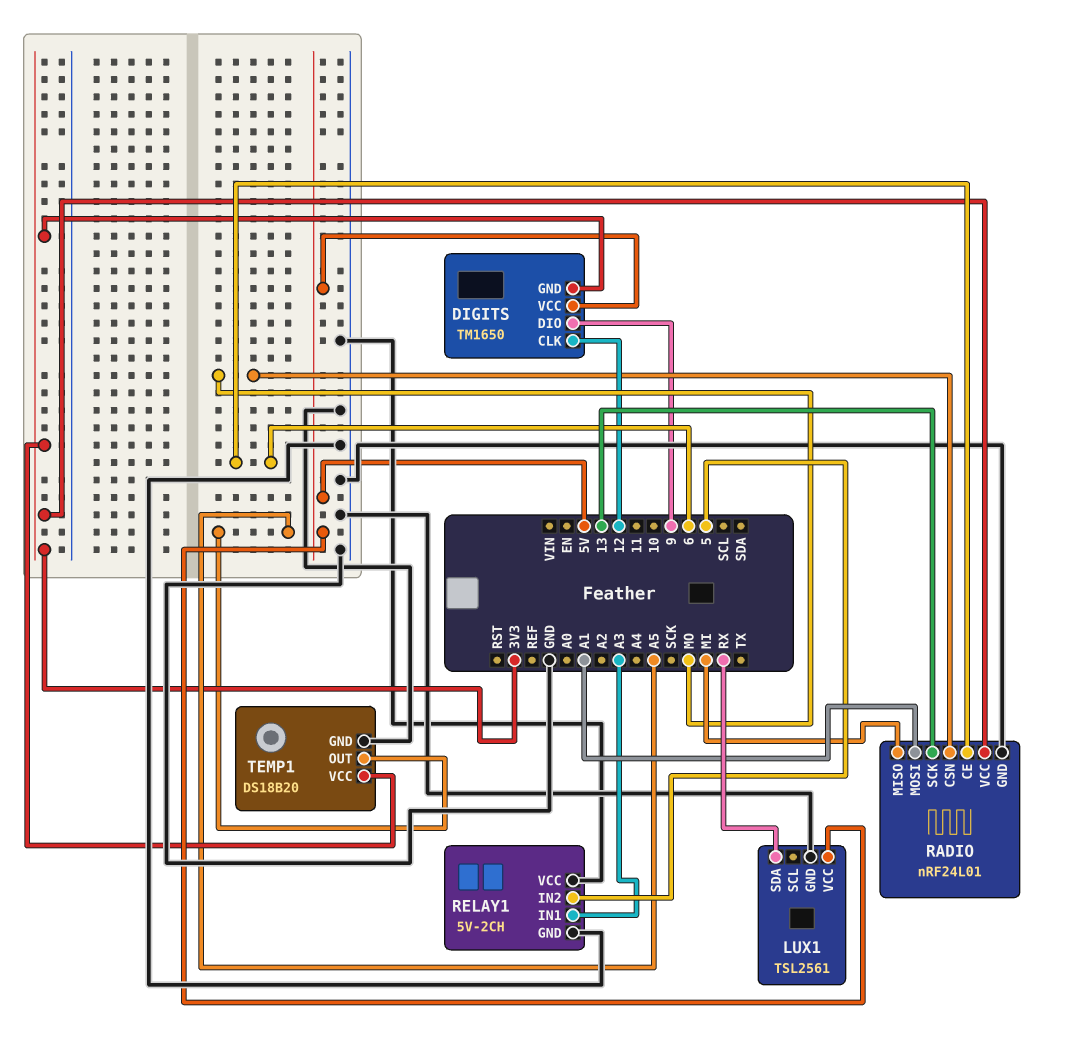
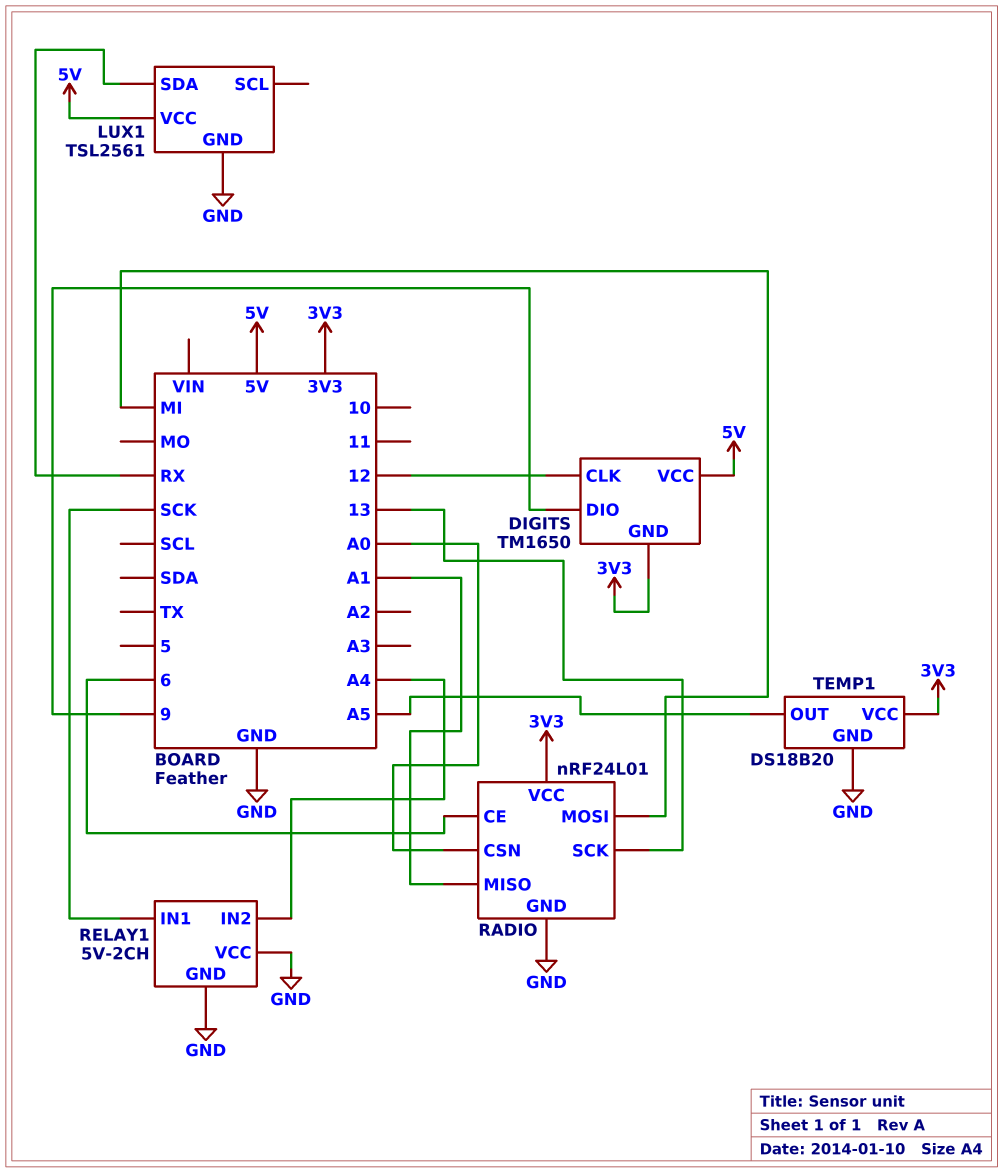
RADIO pin CSN: MO -> A0
RADIO pin MISO: MI -> A1
RADIO pin MOSI: A1 -> MI
RELAY1 pin IN1: A3 -> SCK
RELAY1 pin IN2: 5 -> A4

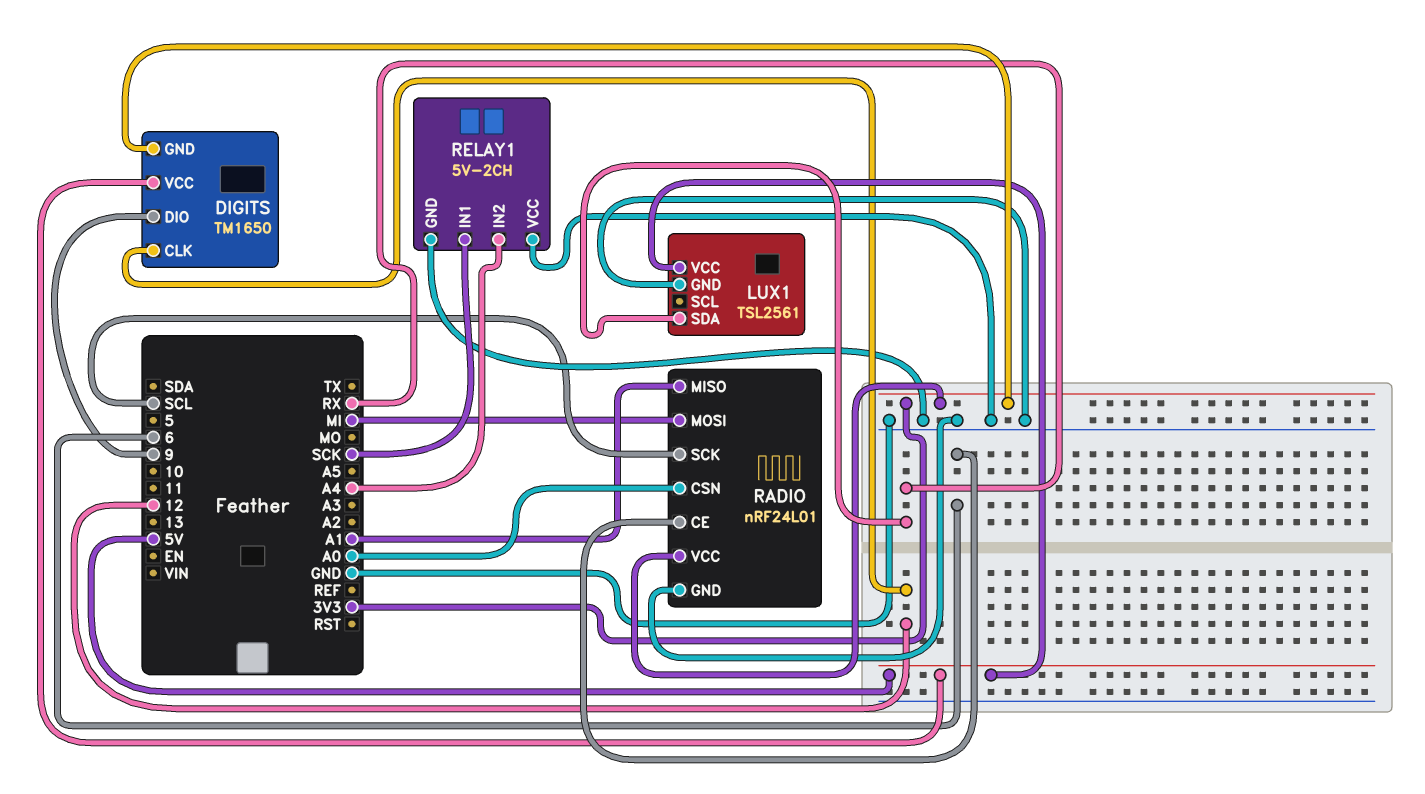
RADIO pin SCK: 13 -> SCL
TEMP1: DS18B20 -> none
TEMP1 pin GND: GND -> none
TEMP1 pin OUT: A5 -> none
TEMP1 pin VCC: 3V3 -> none

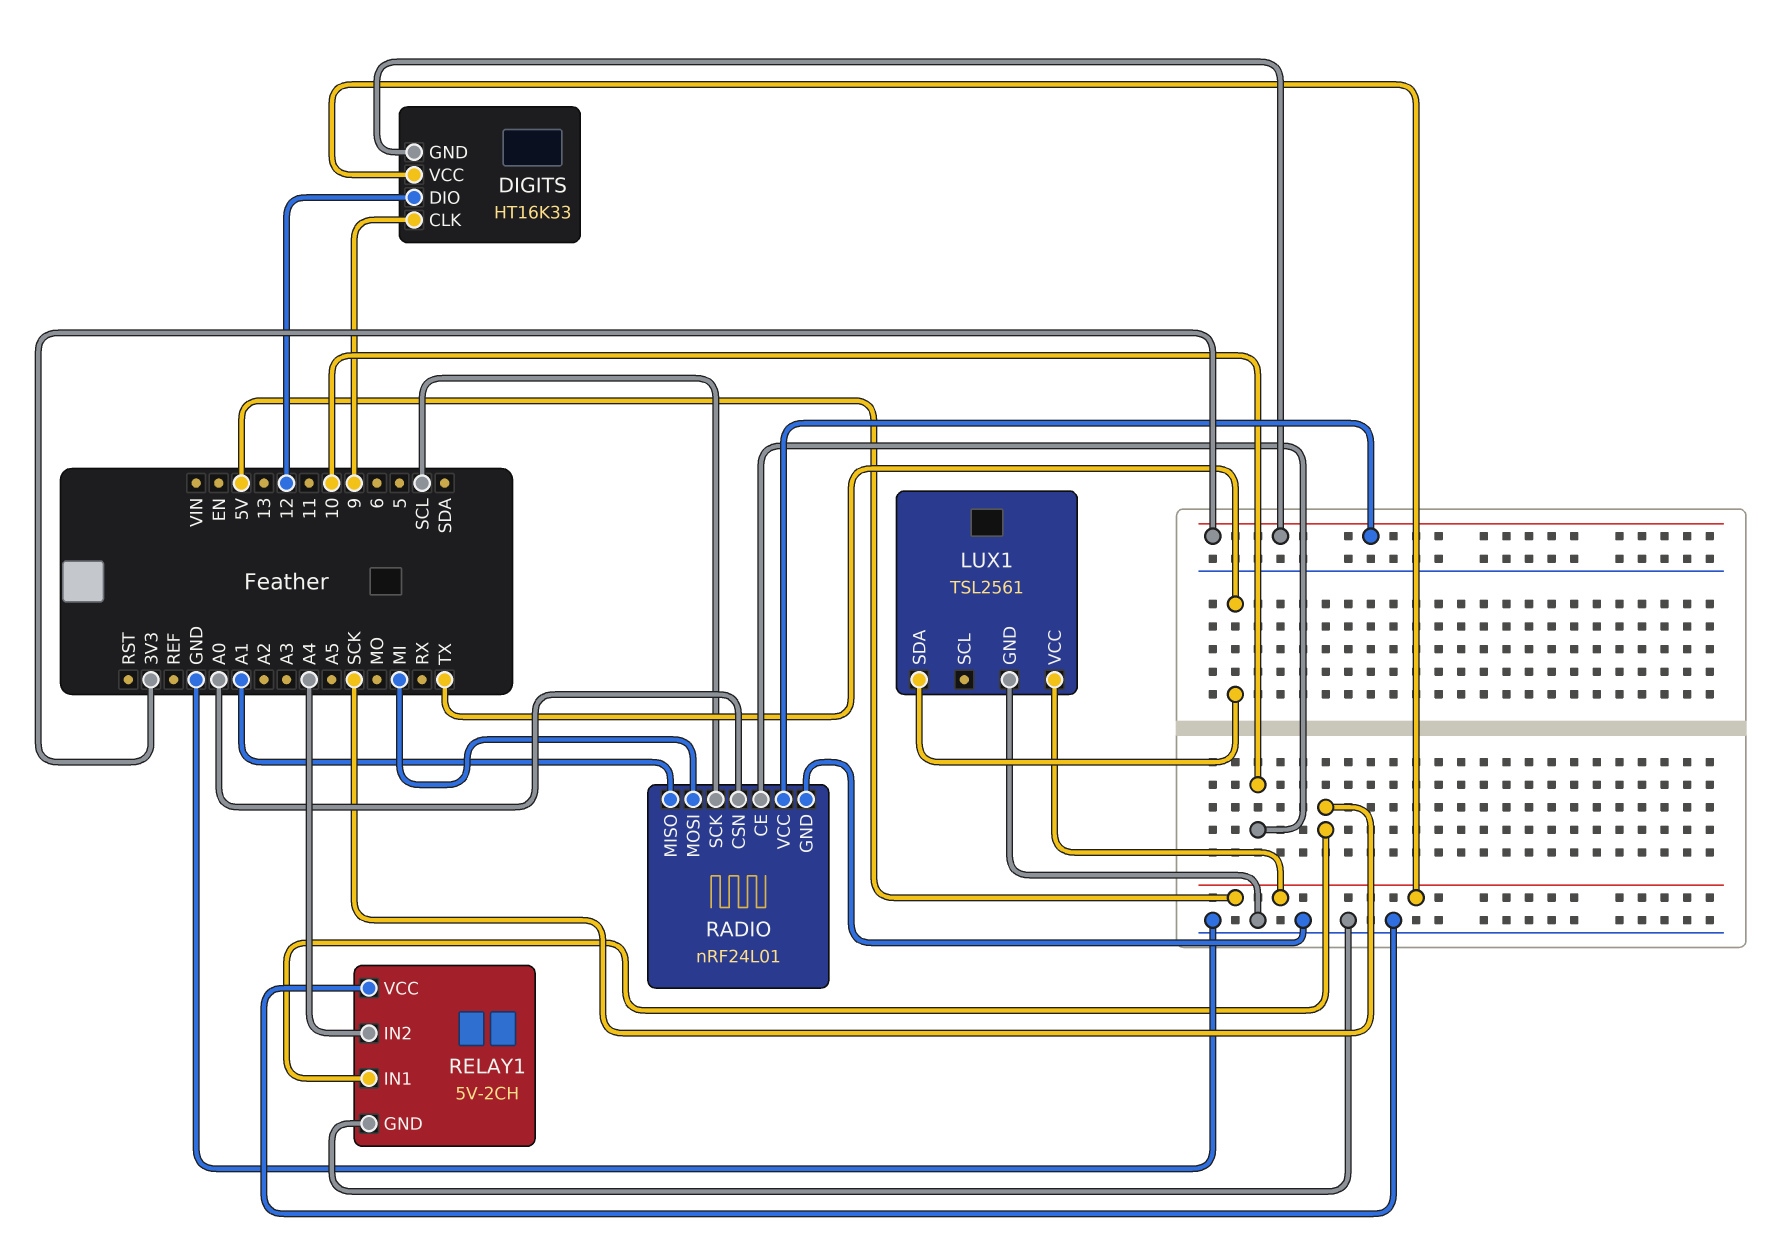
DIGITS: TM1650 -> HT16K33
DIGITS pin CLK: 12 -> 9
DIGITS pin DIO: 9 -> 12
LUX1 pin SDA: RX -> TX
RADIO pin CE: 6 -> 10

